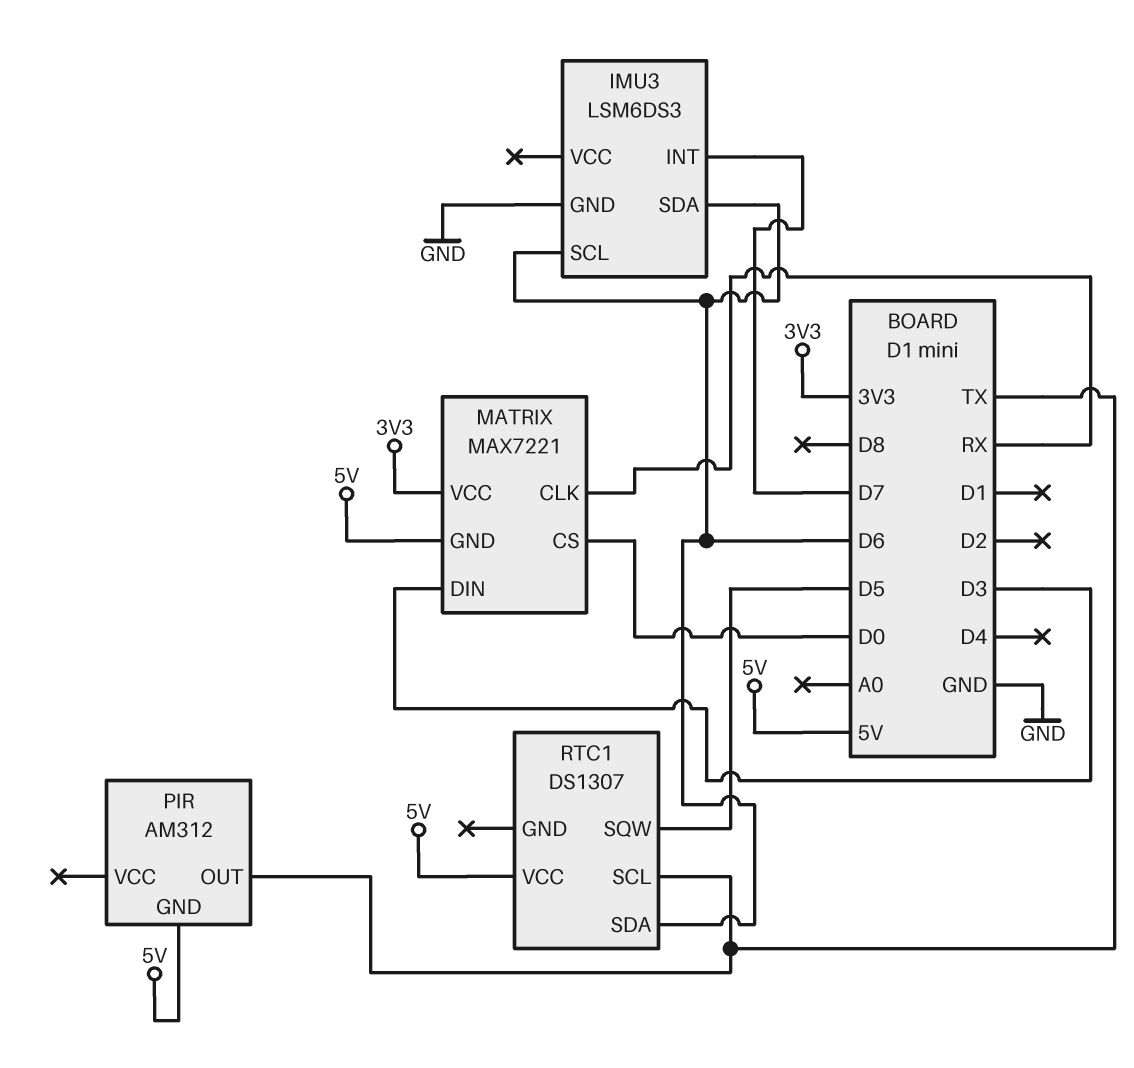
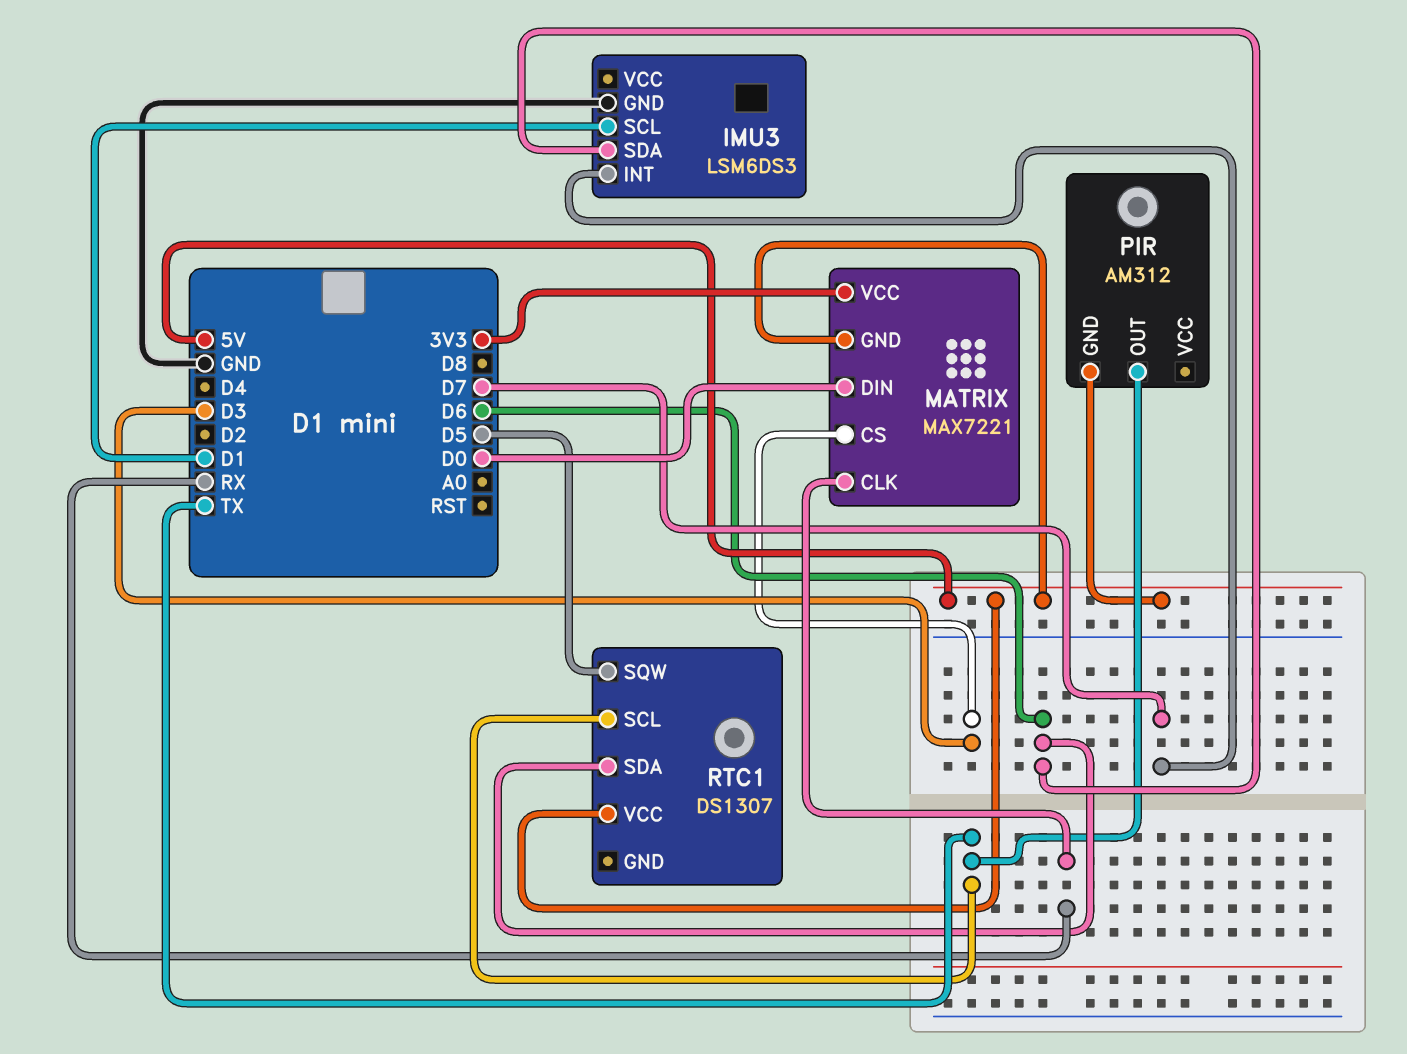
IMU3 pin SCL: D6 -> D1
MATRIX pin CS: D0 -> D3
MATRIX pin DIN: D3 -> D0

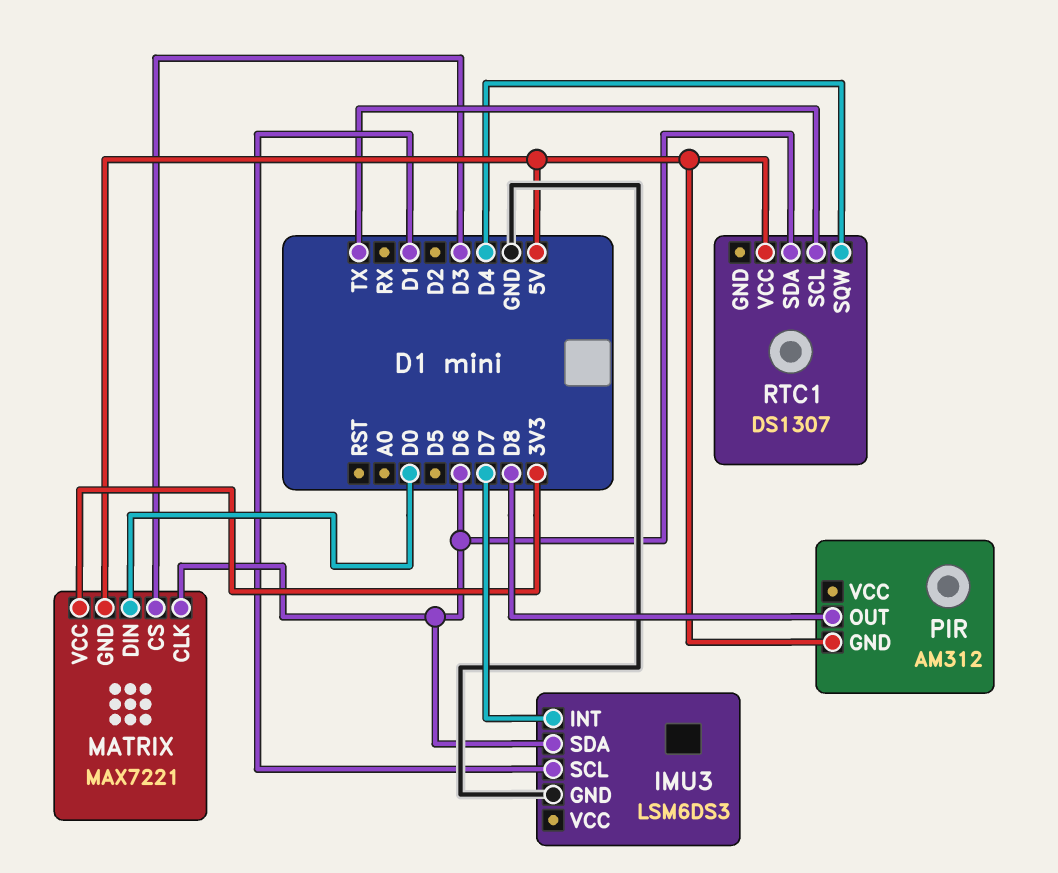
MATRIX pin CLK: RX -> D6
PIR pin OUT: TX -> D8
RTC1 pin SQW: D5 -> D4

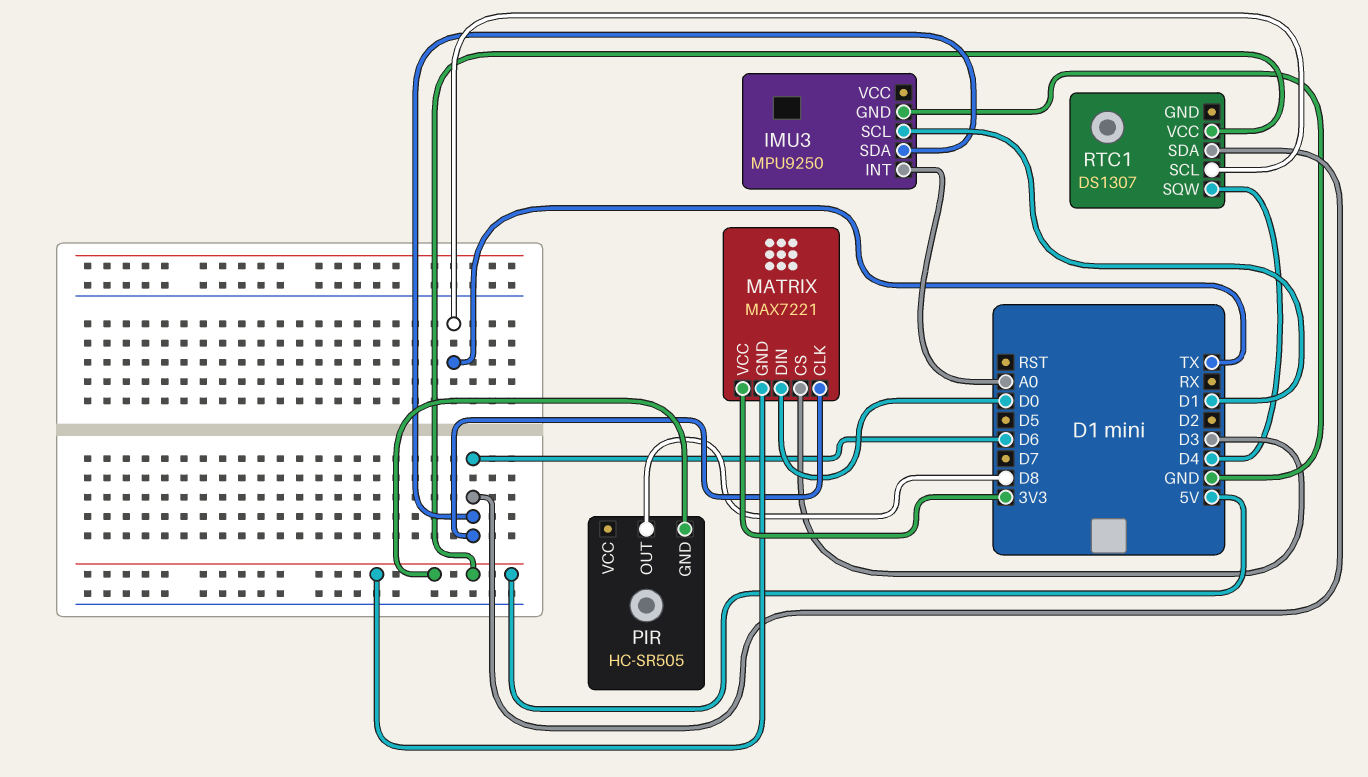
IMU3: LSM6DS3 -> MPU9250
IMU3 pin INT: D7 -> A0
PIR: AM312 -> HC-SR505

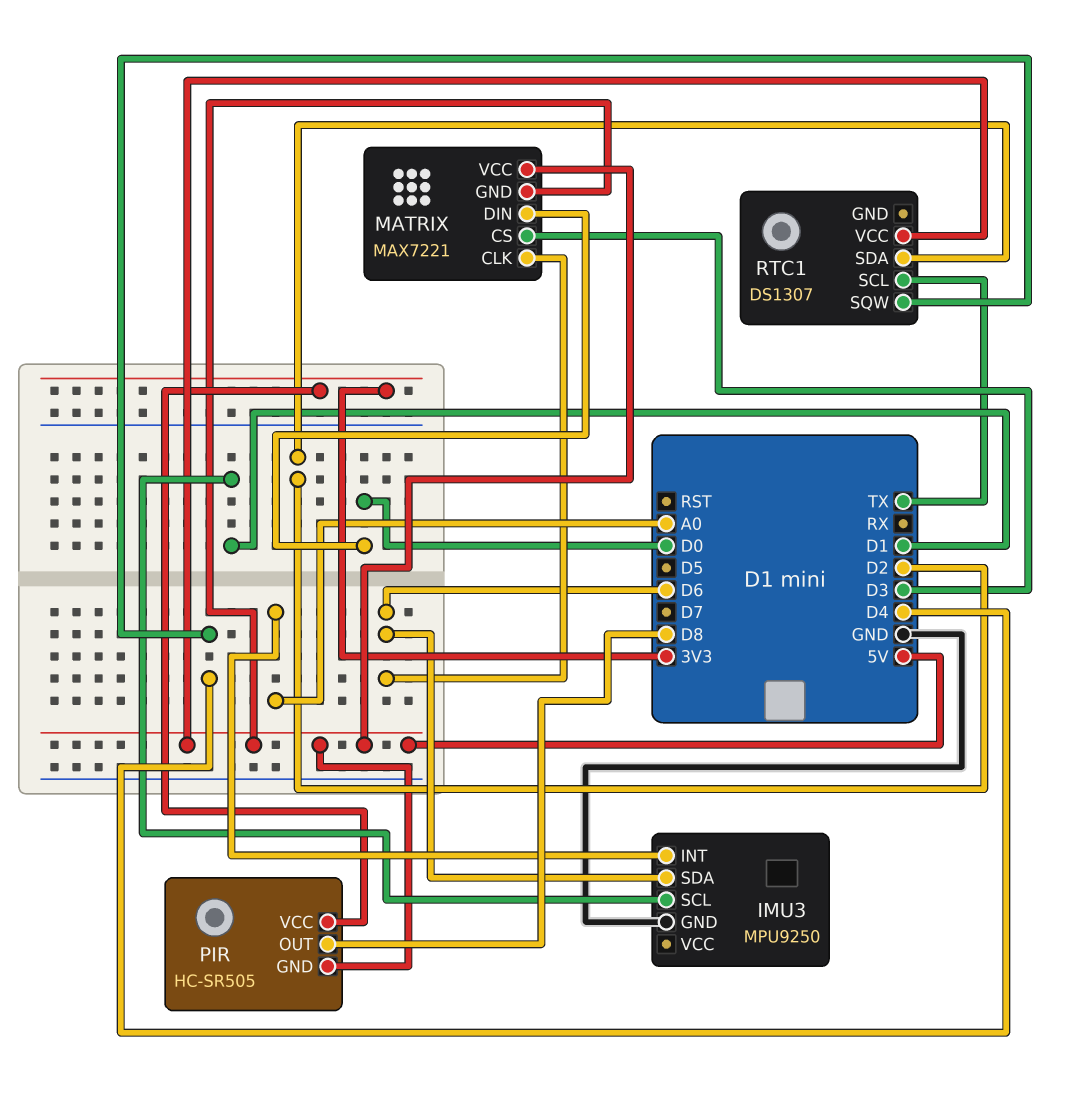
MATRIX pin VCC: 3V3 -> 5V
PIR pin VCC: none -> 3V3
RTC1 pin SDA: D6 -> D2

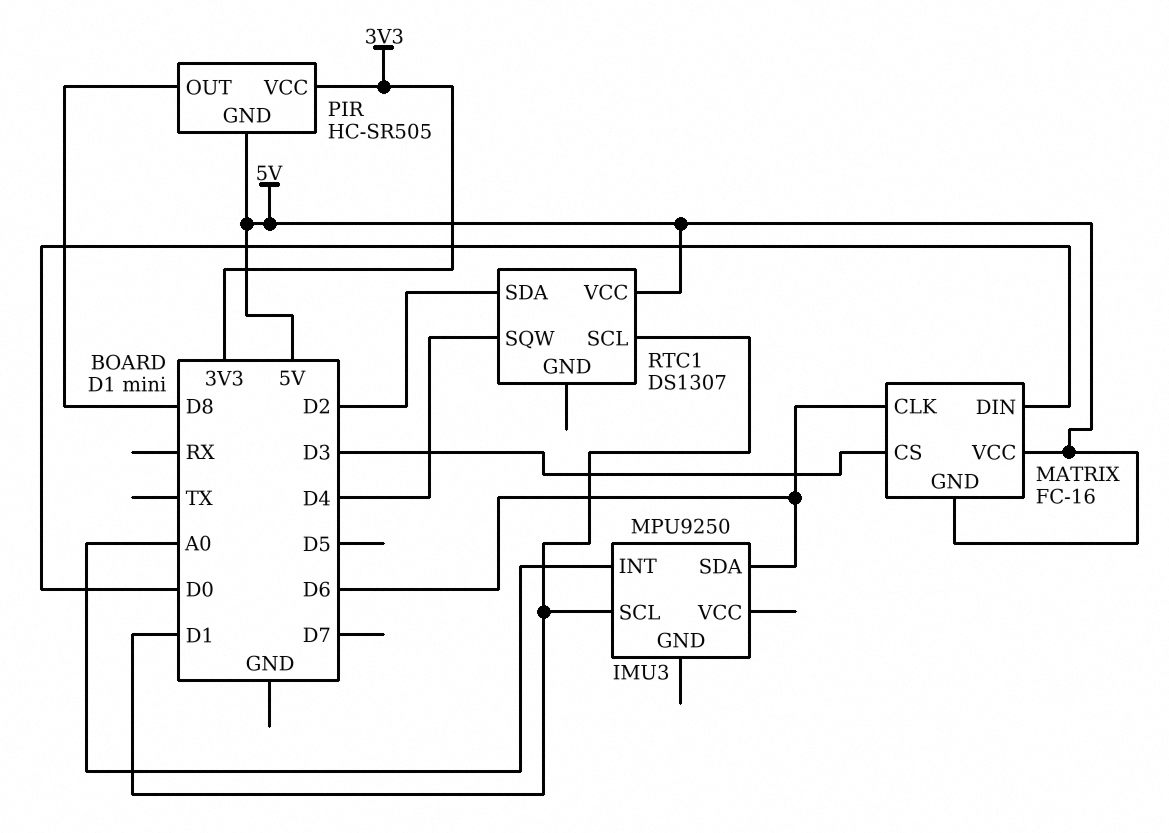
IMU3 pin GND: GND -> none
MATRIX: MAX7221 -> FC-16
RTC1 pin SCL: TX -> D1

